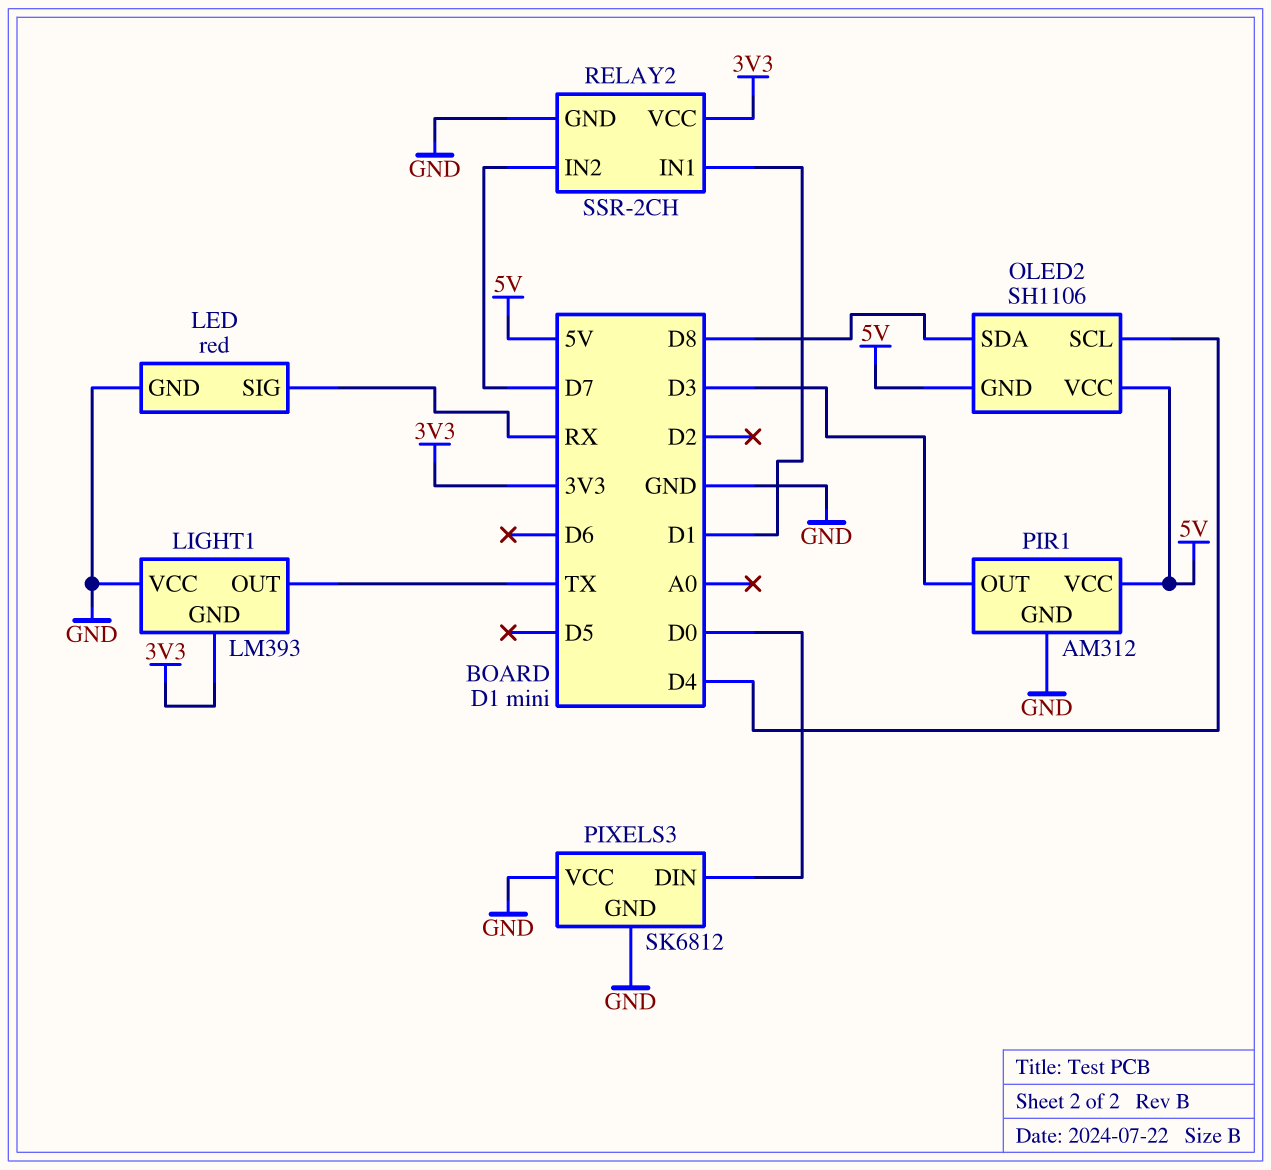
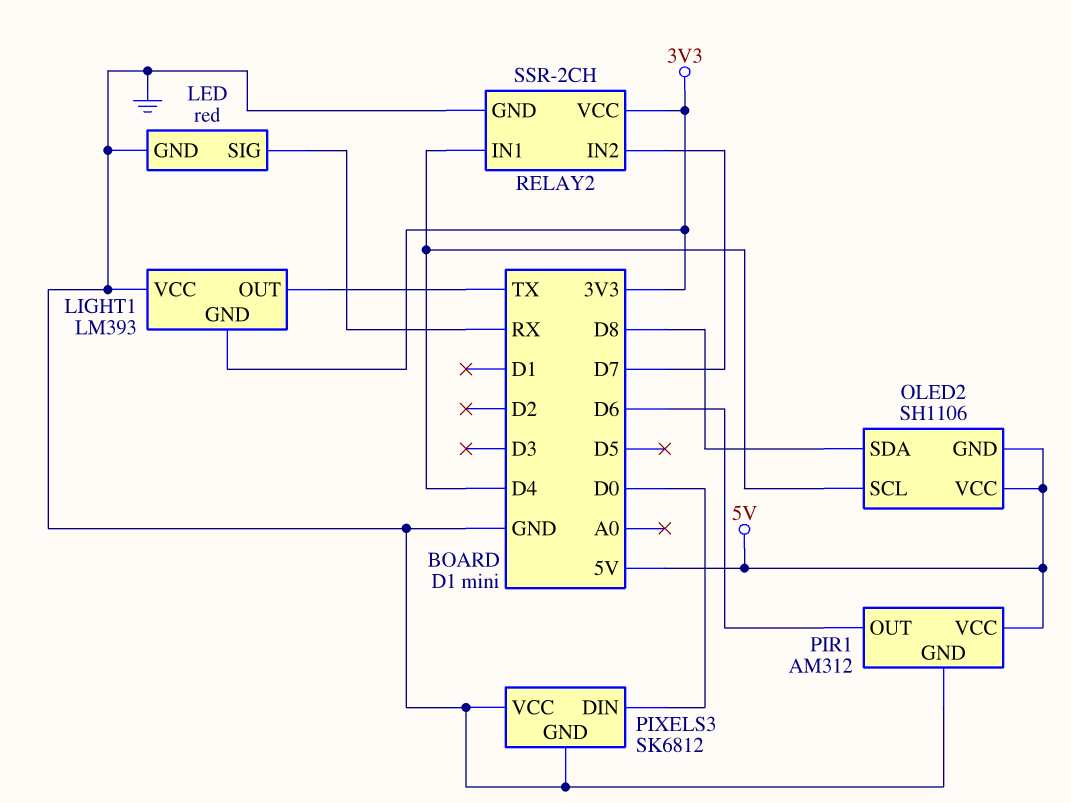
PIR1 pin OUT: D3 -> D6
RELAY2 pin IN1: D1 -> D4

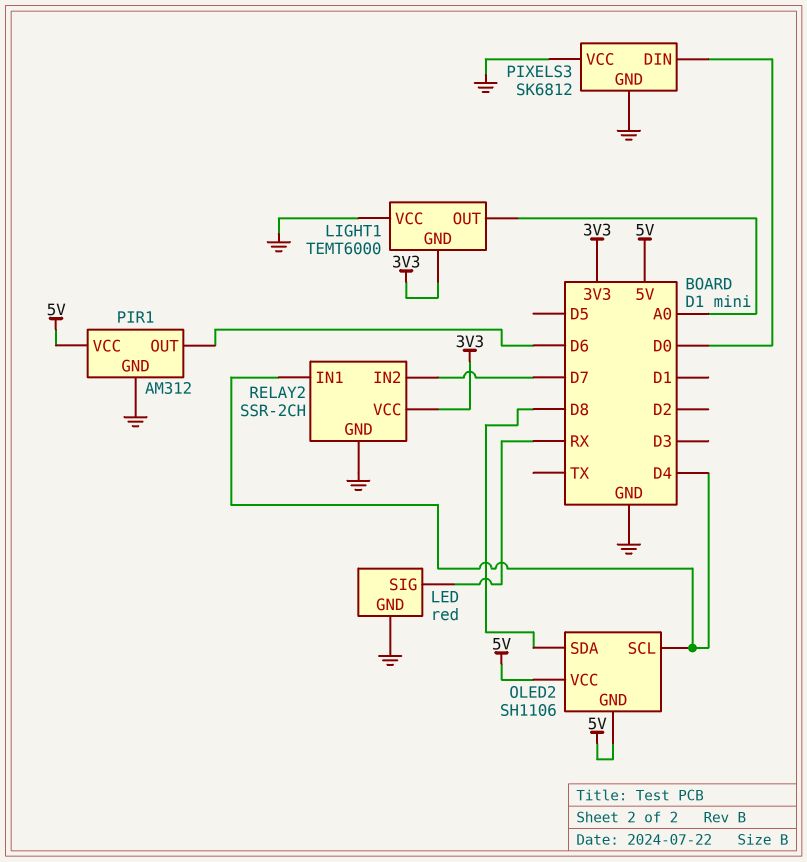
LIGHT1: LM393 -> TEMT6000
LIGHT1 pin OUT: TX -> A0

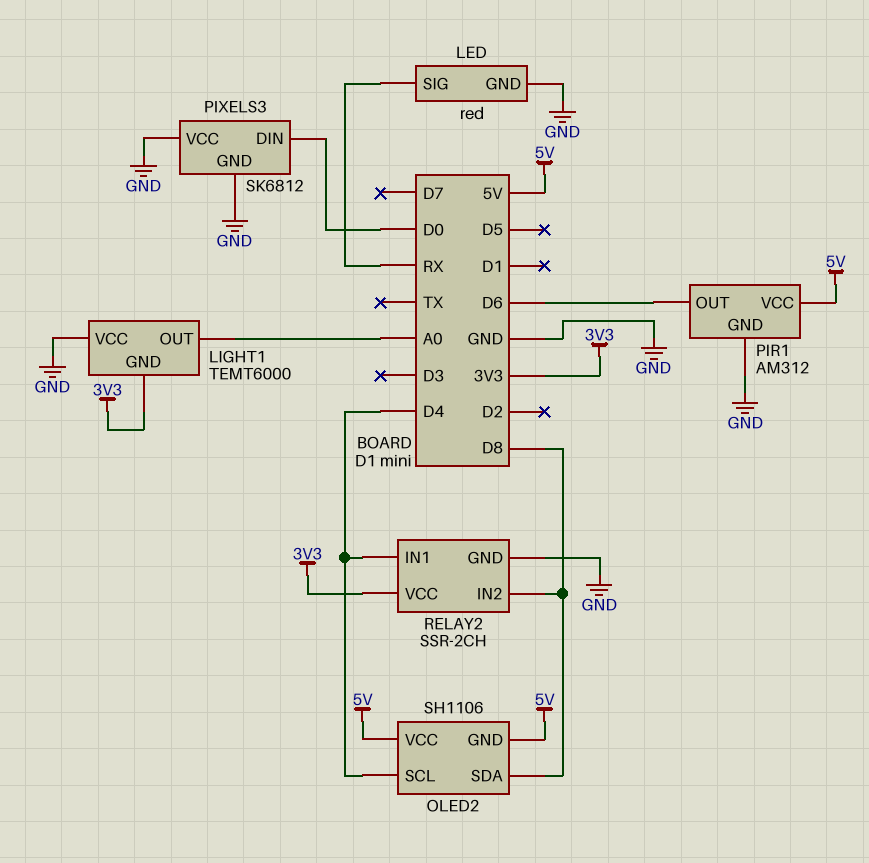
RELAY2 pin IN2: D7 -> D8

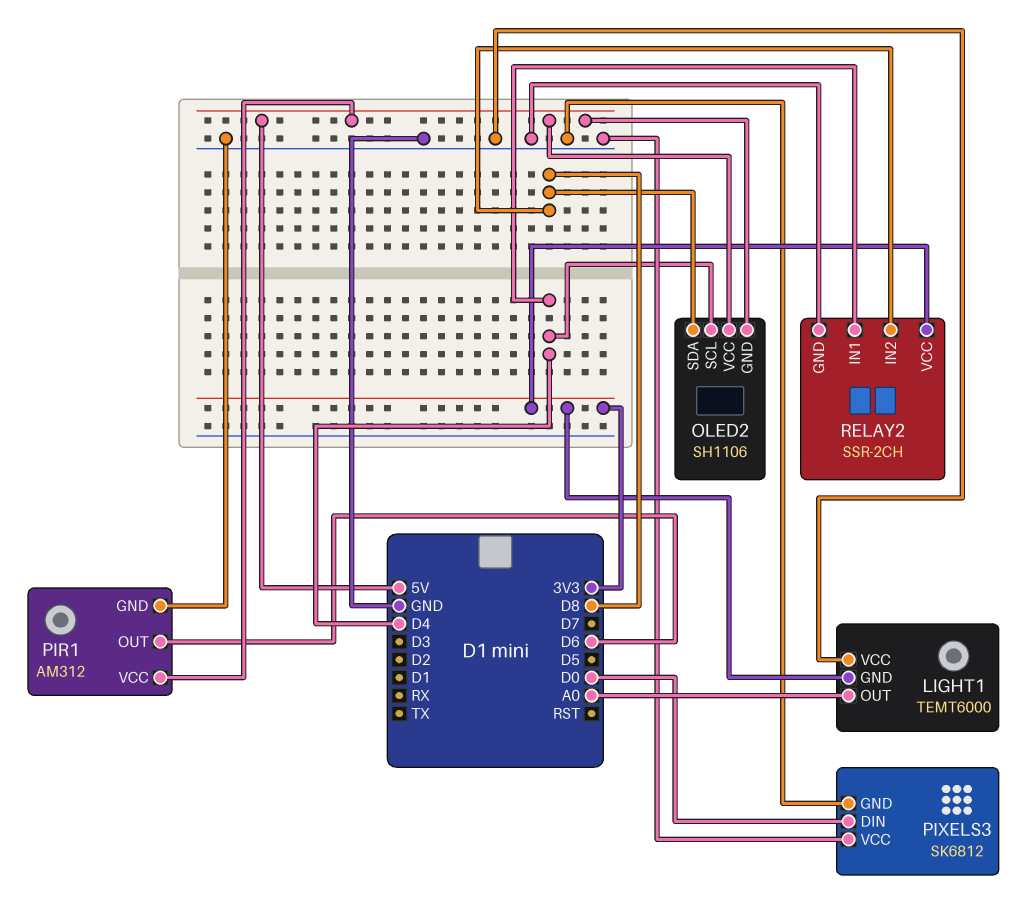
LED: red -> none
LED pin GND: GND -> none
LED pin SIG: RX -> none

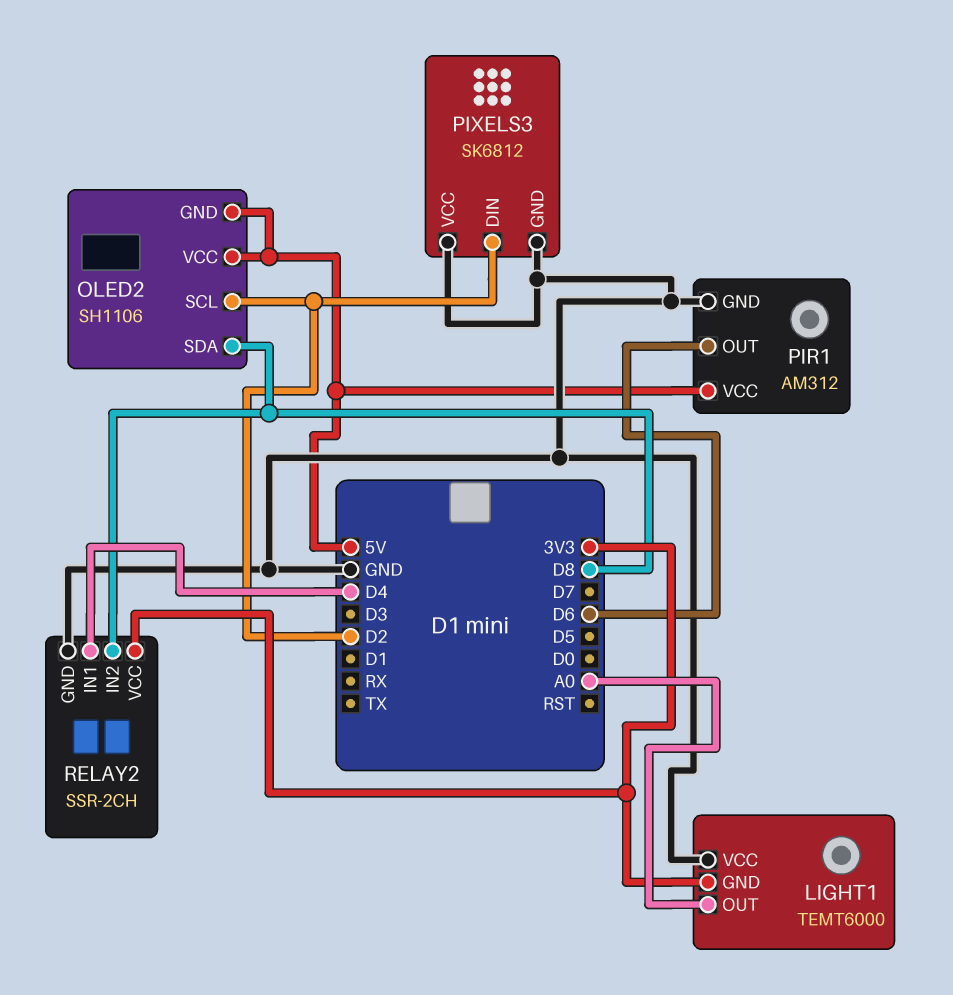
OLED2 pin SCL: D4 -> D2
PIXELS3 pin DIN: D0 -> D2

